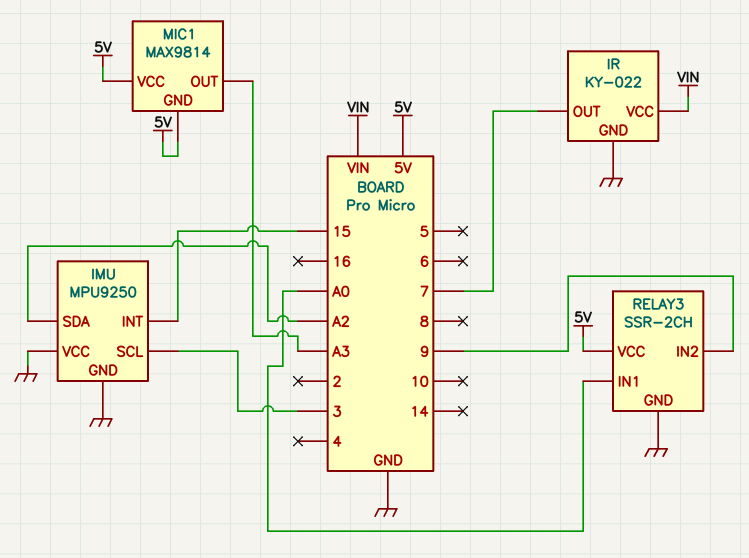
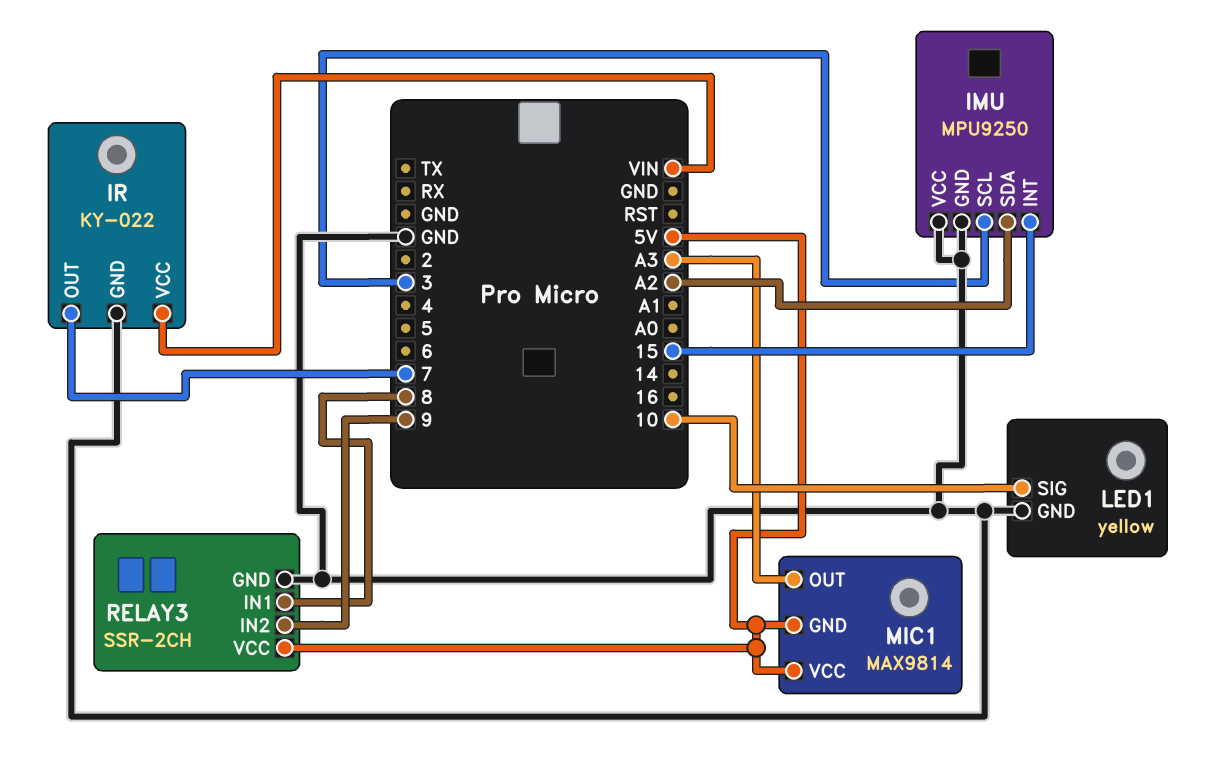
LED1: none -> yellow
LED1 pin GND: none -> GND
LED1 pin SIG: none -> 10
RELAY3 pin IN1: A0 -> 8

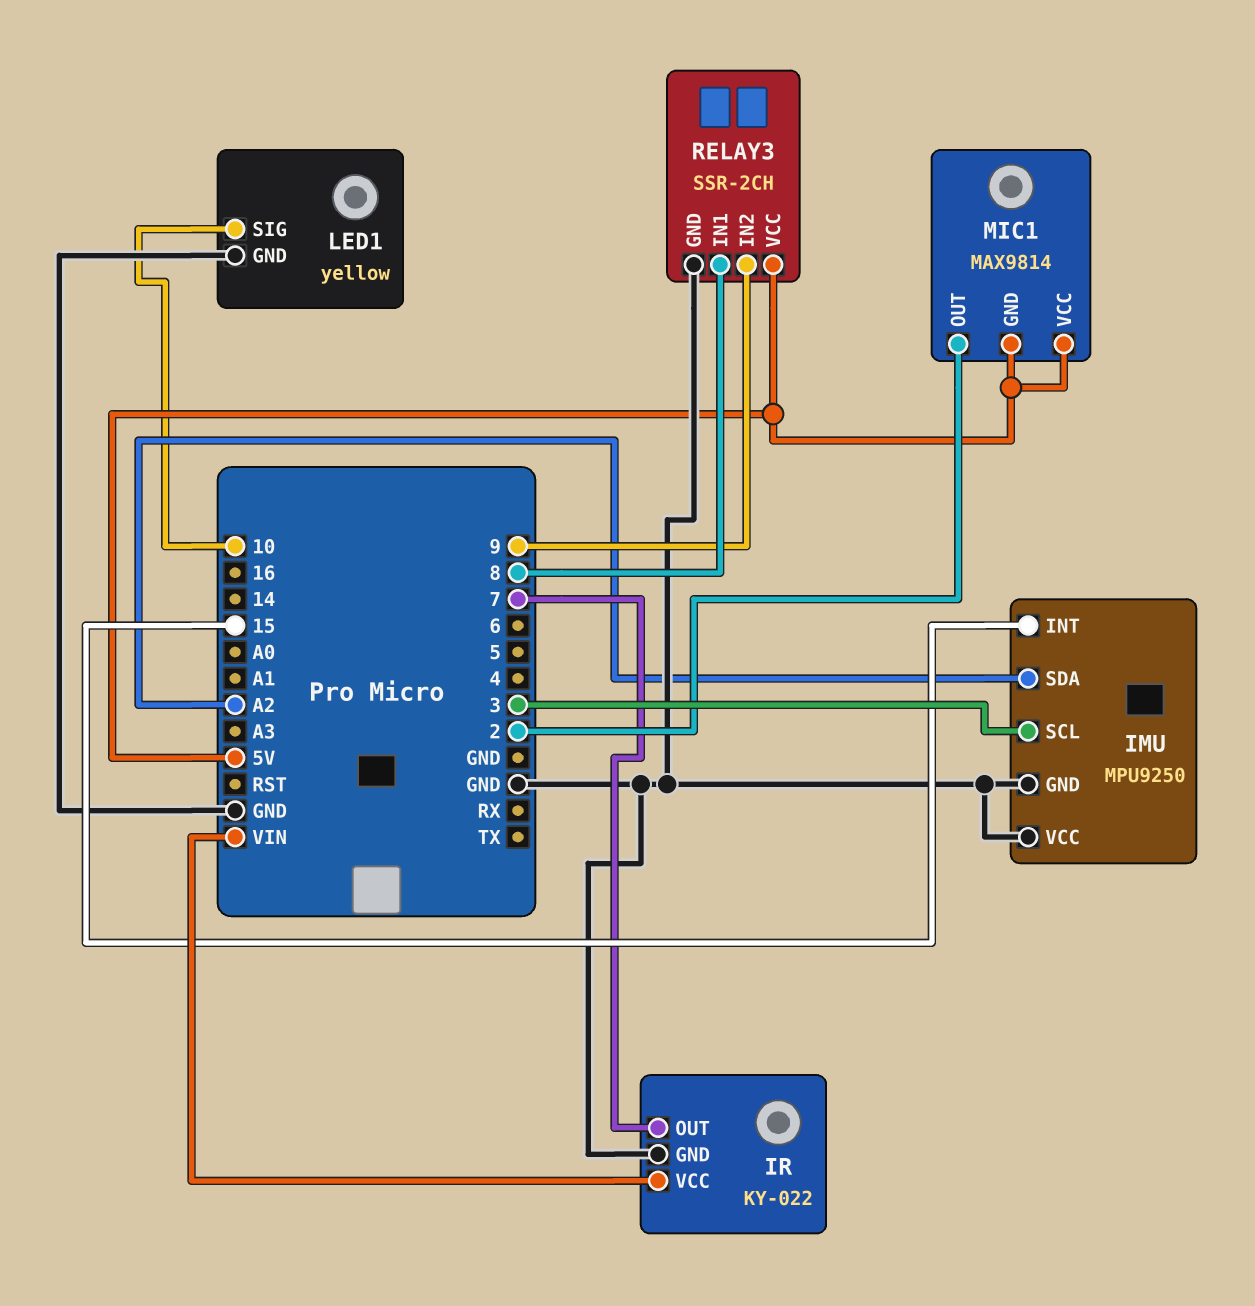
MIC1 pin OUT: A3 -> 2

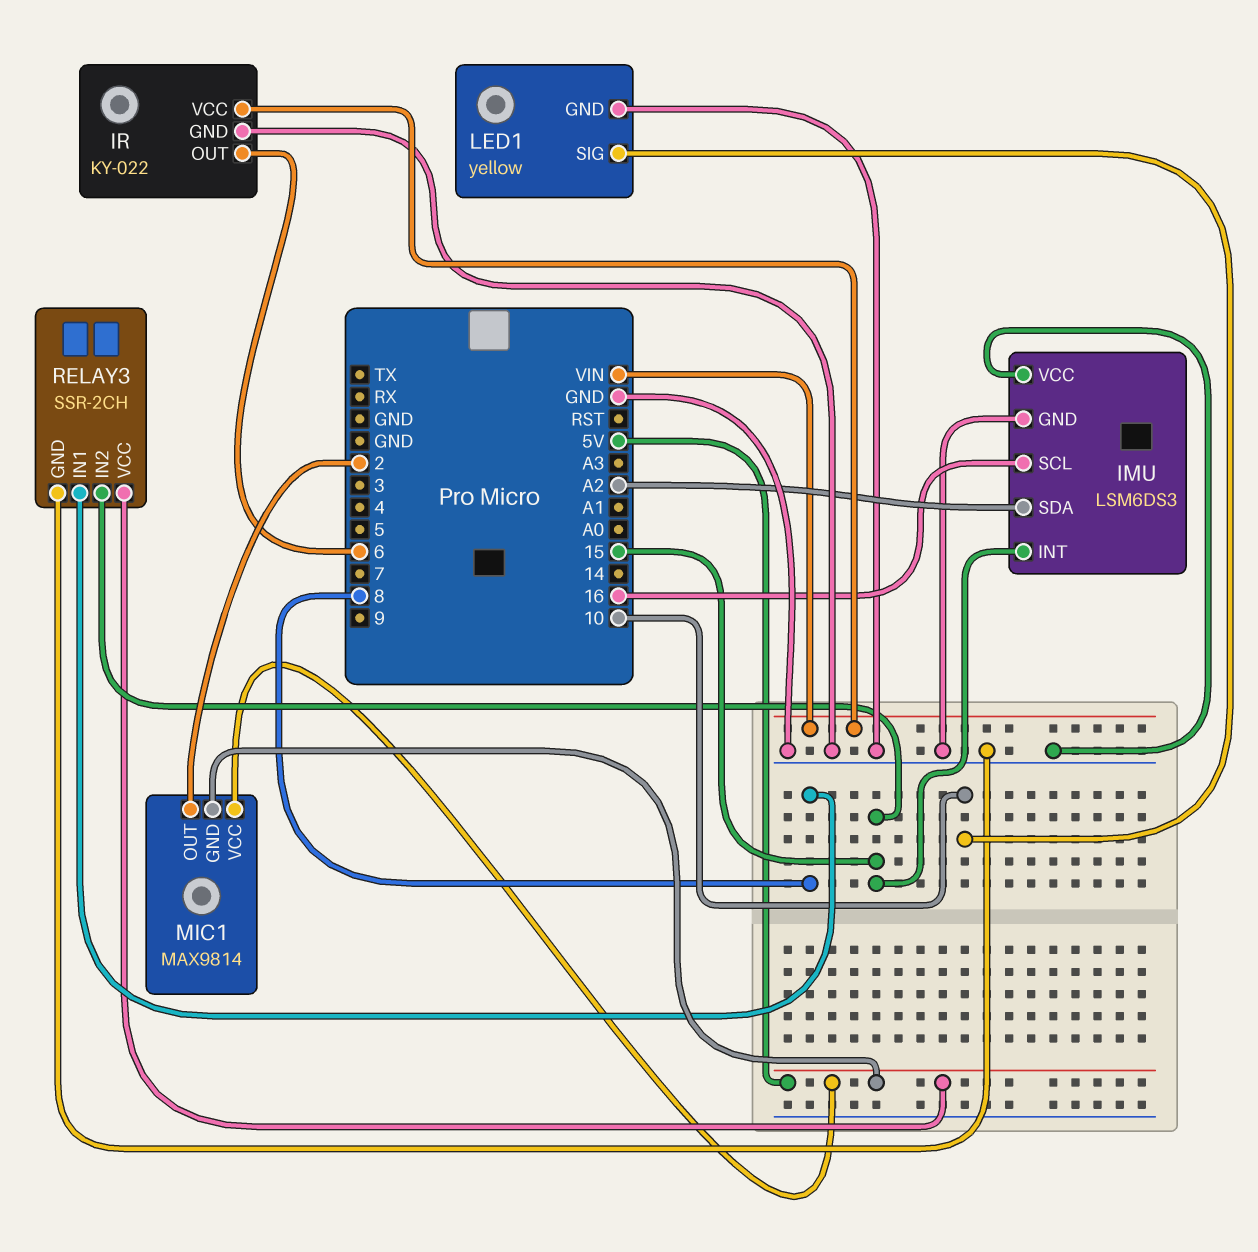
IMU: MPU9250 -> LSM6DS3
IMU pin SCL: 3 -> 16
IR pin OUT: 7 -> 6
RELAY3 pin IN2: 9 -> 15

